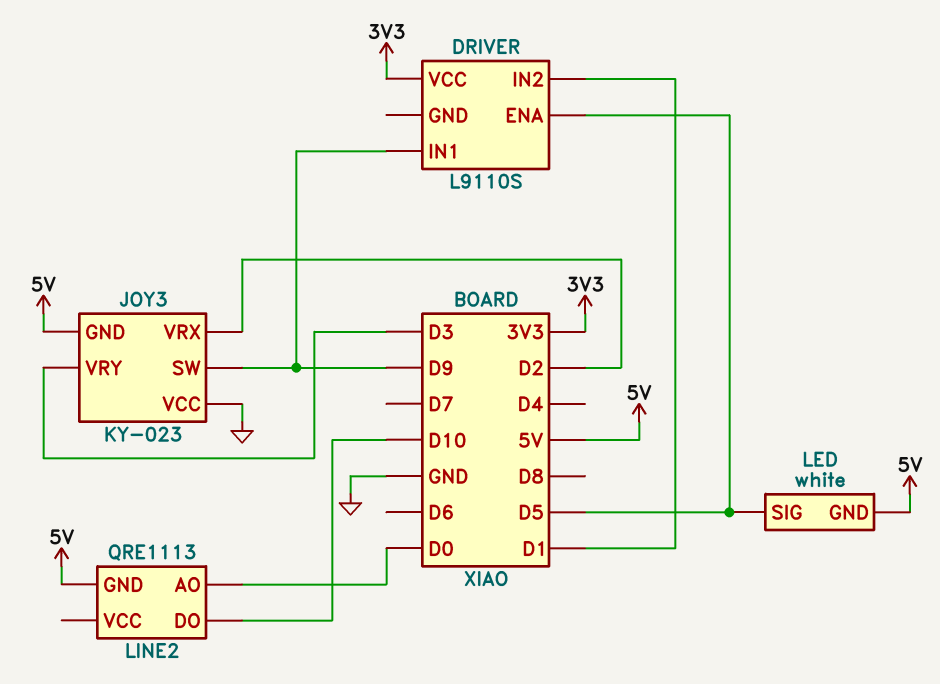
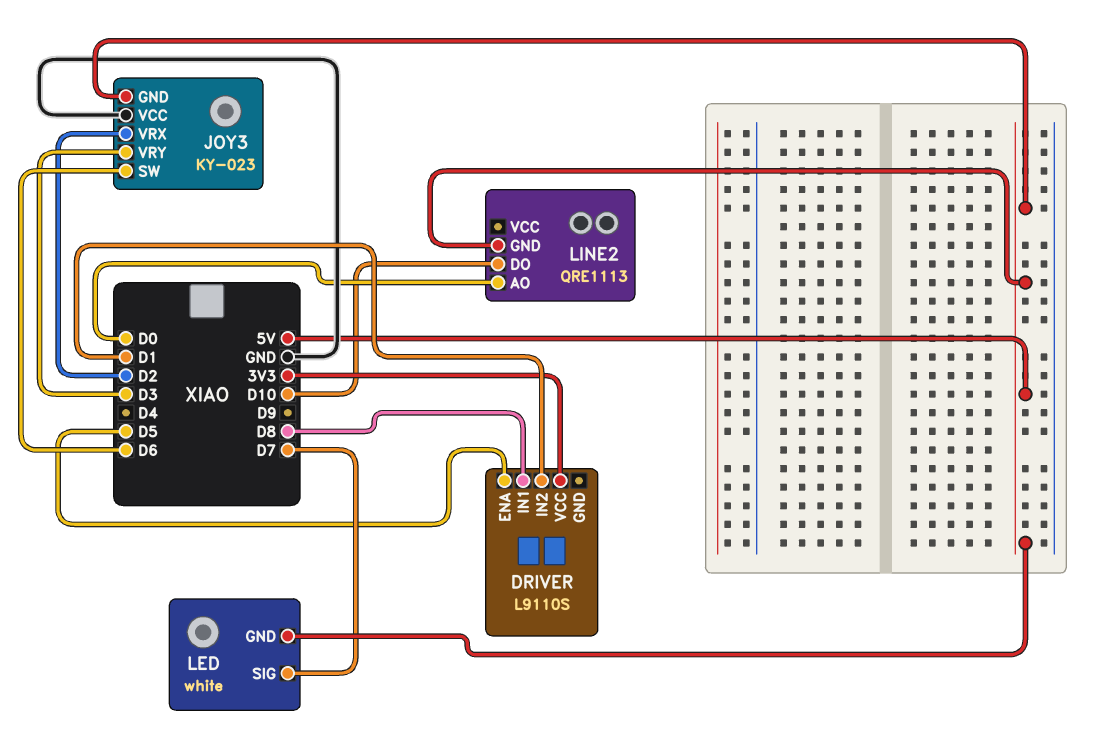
DRIVER pin IN1: D9 -> D8
JOY3 pin SW: D9 -> D6
LED pin SIG: D5 -> D7

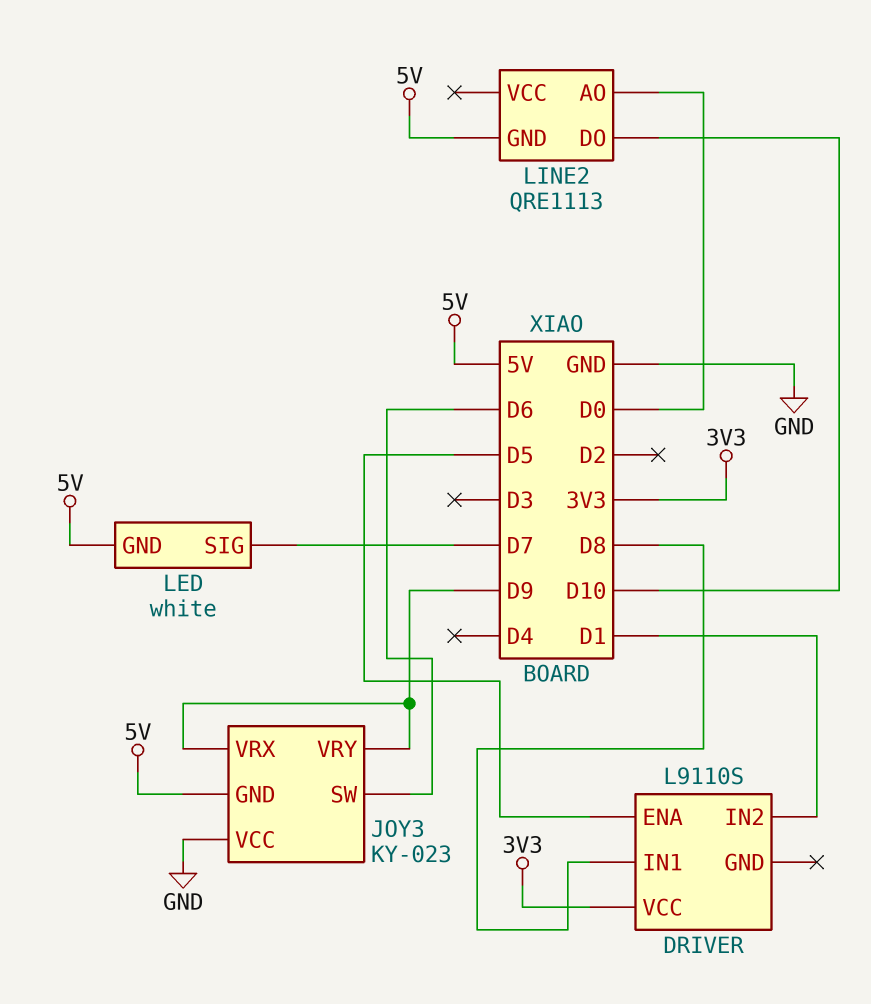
JOY3 pin VRX: D2 -> D9
JOY3 pin VRY: D3 -> D9

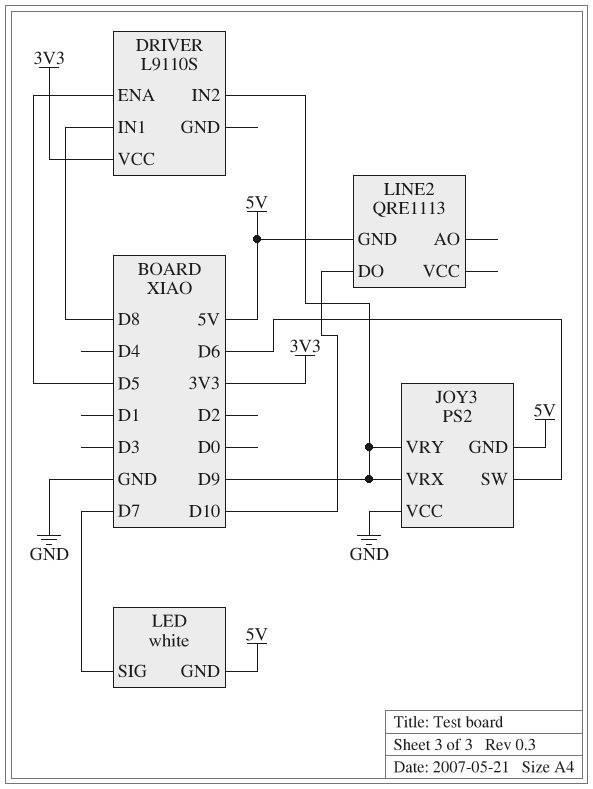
DRIVER pin IN2: D1 -> D9
JOY3: KY-023 -> PS2
LINE2 pin AO: D0 -> none

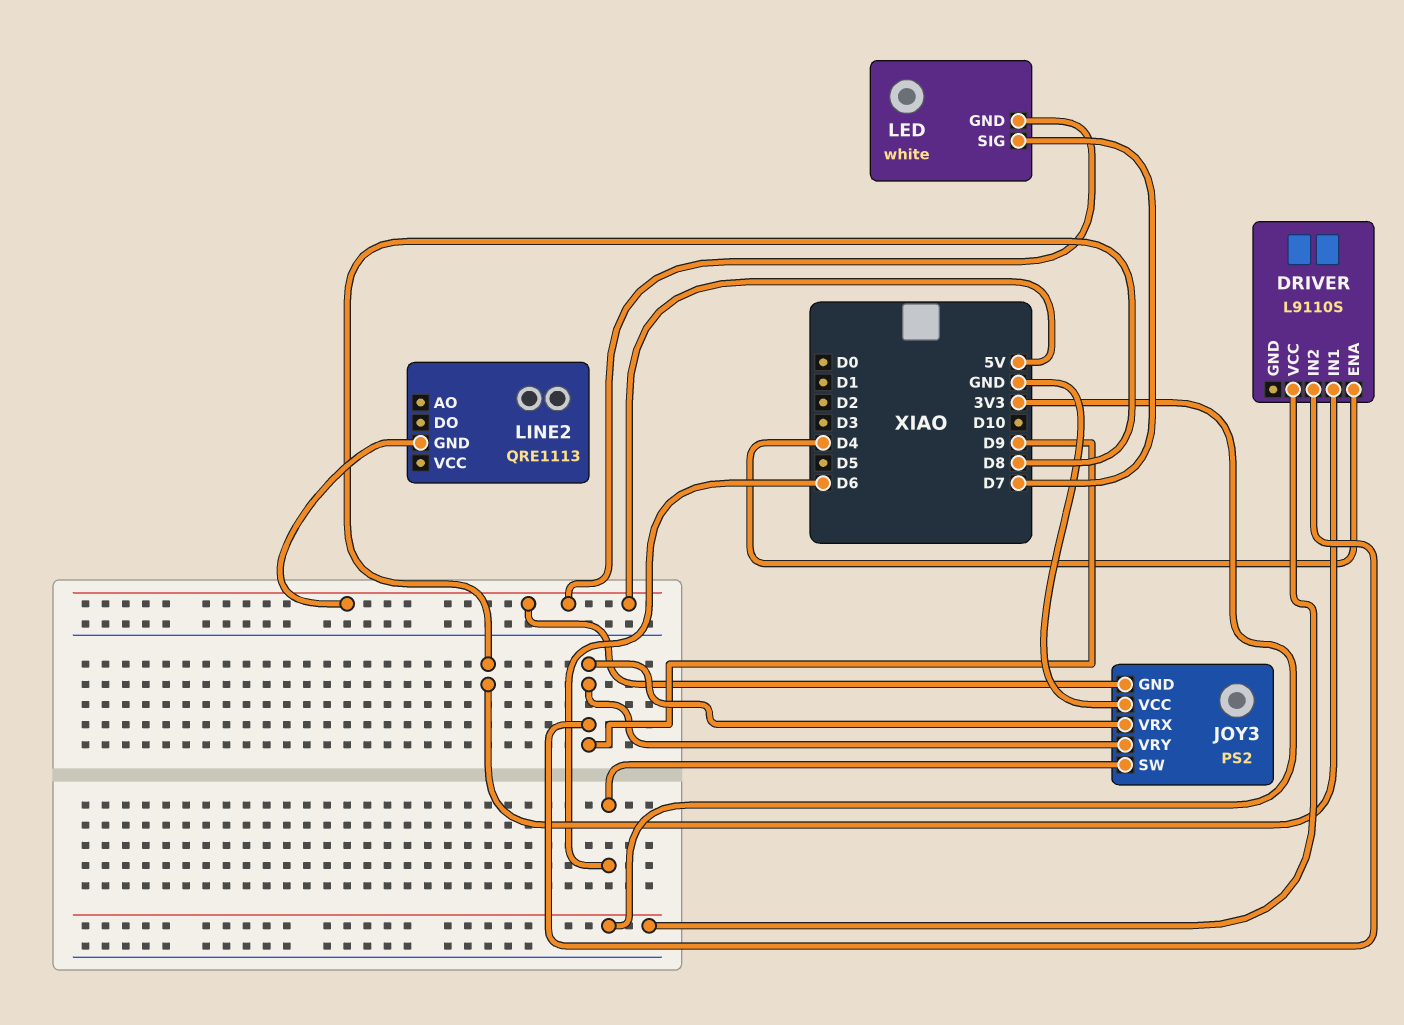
DRIVER pin ENA: D5 -> D4
LINE2 pin DO: D10 -> none

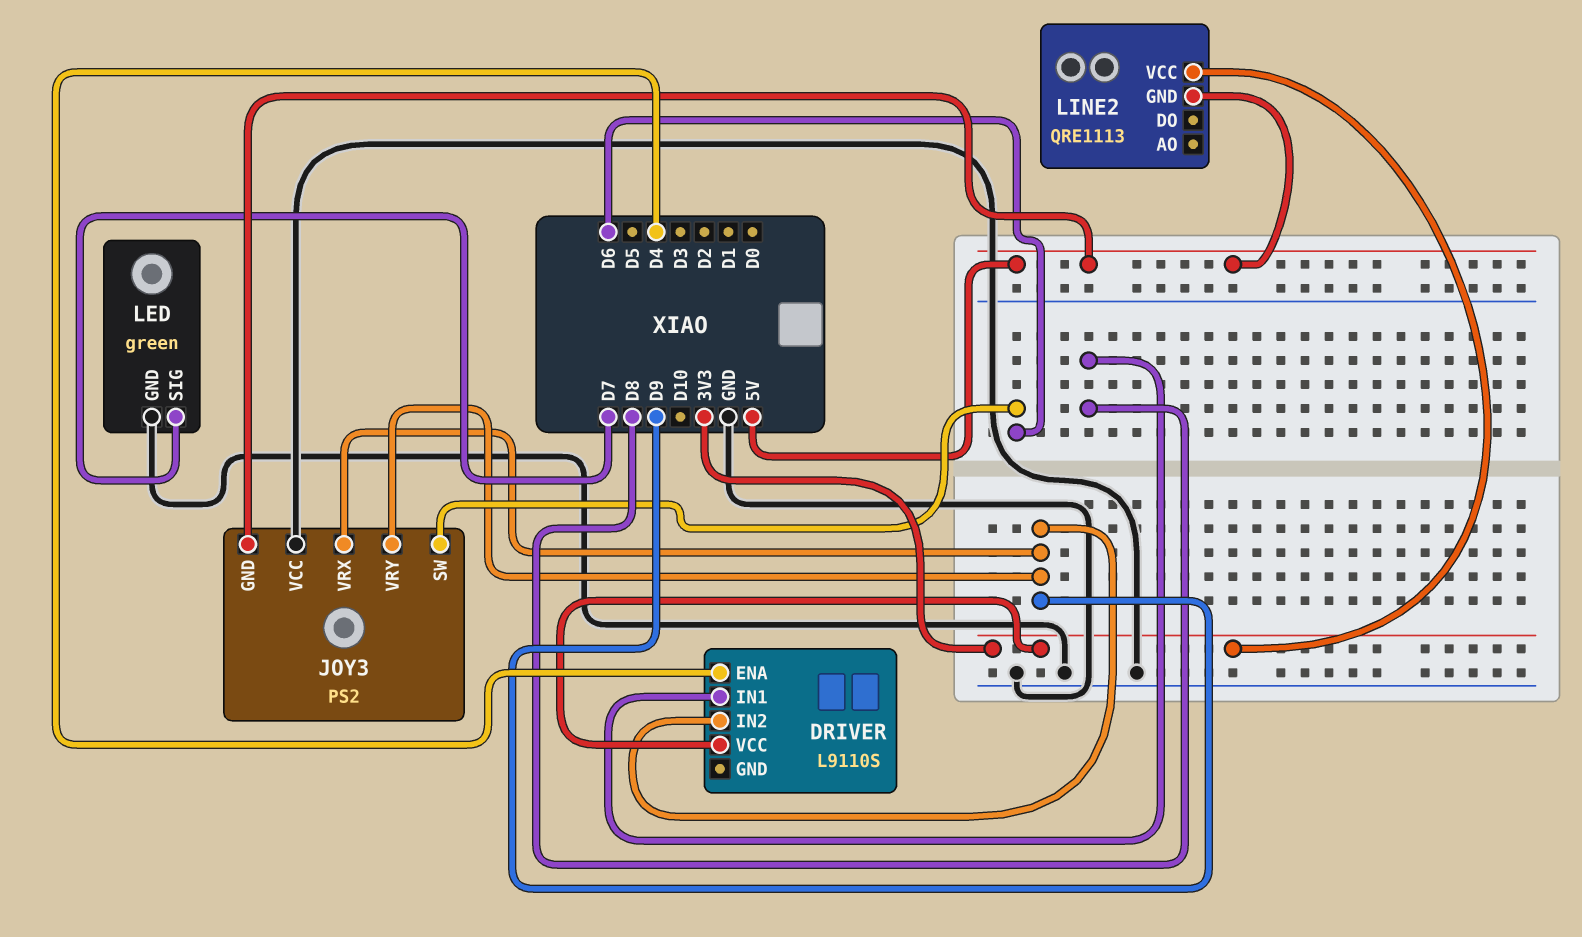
LED: white -> green
LED pin GND: 5V -> GND
LINE2 pin VCC: none -> 3V3

